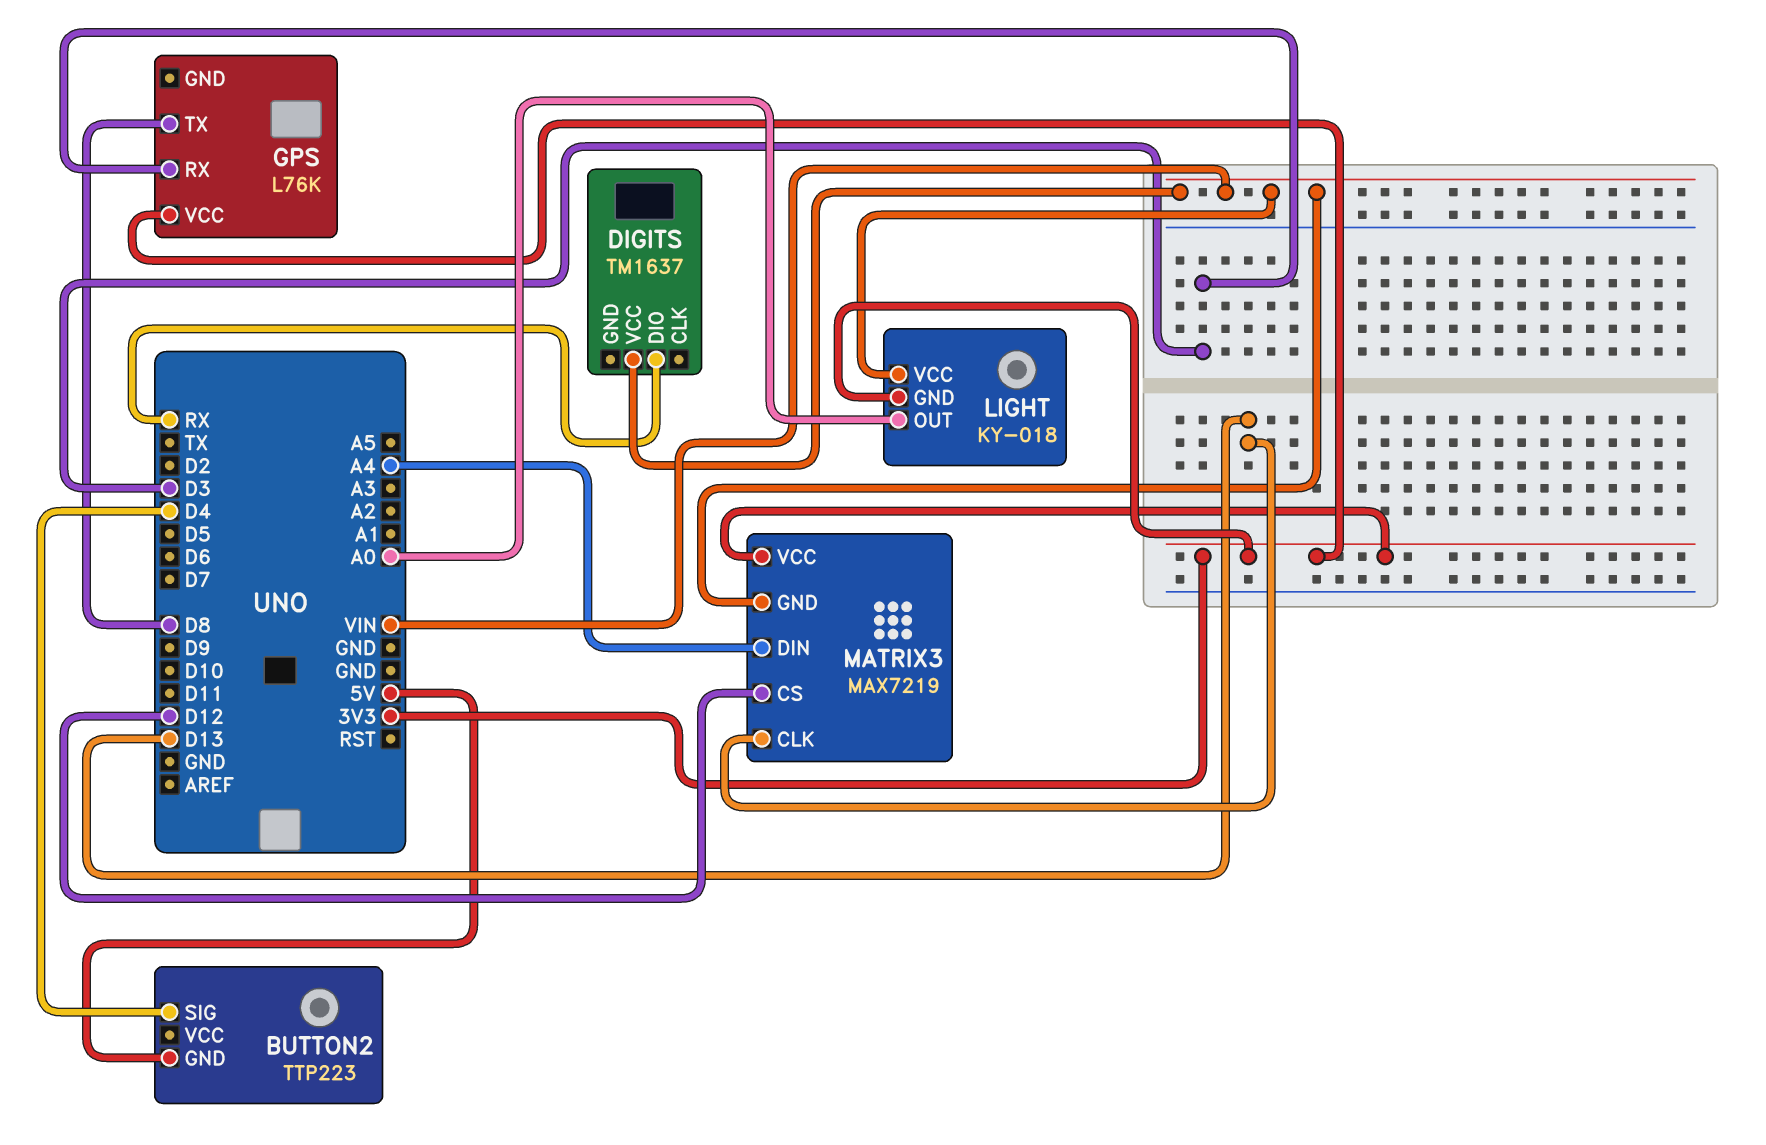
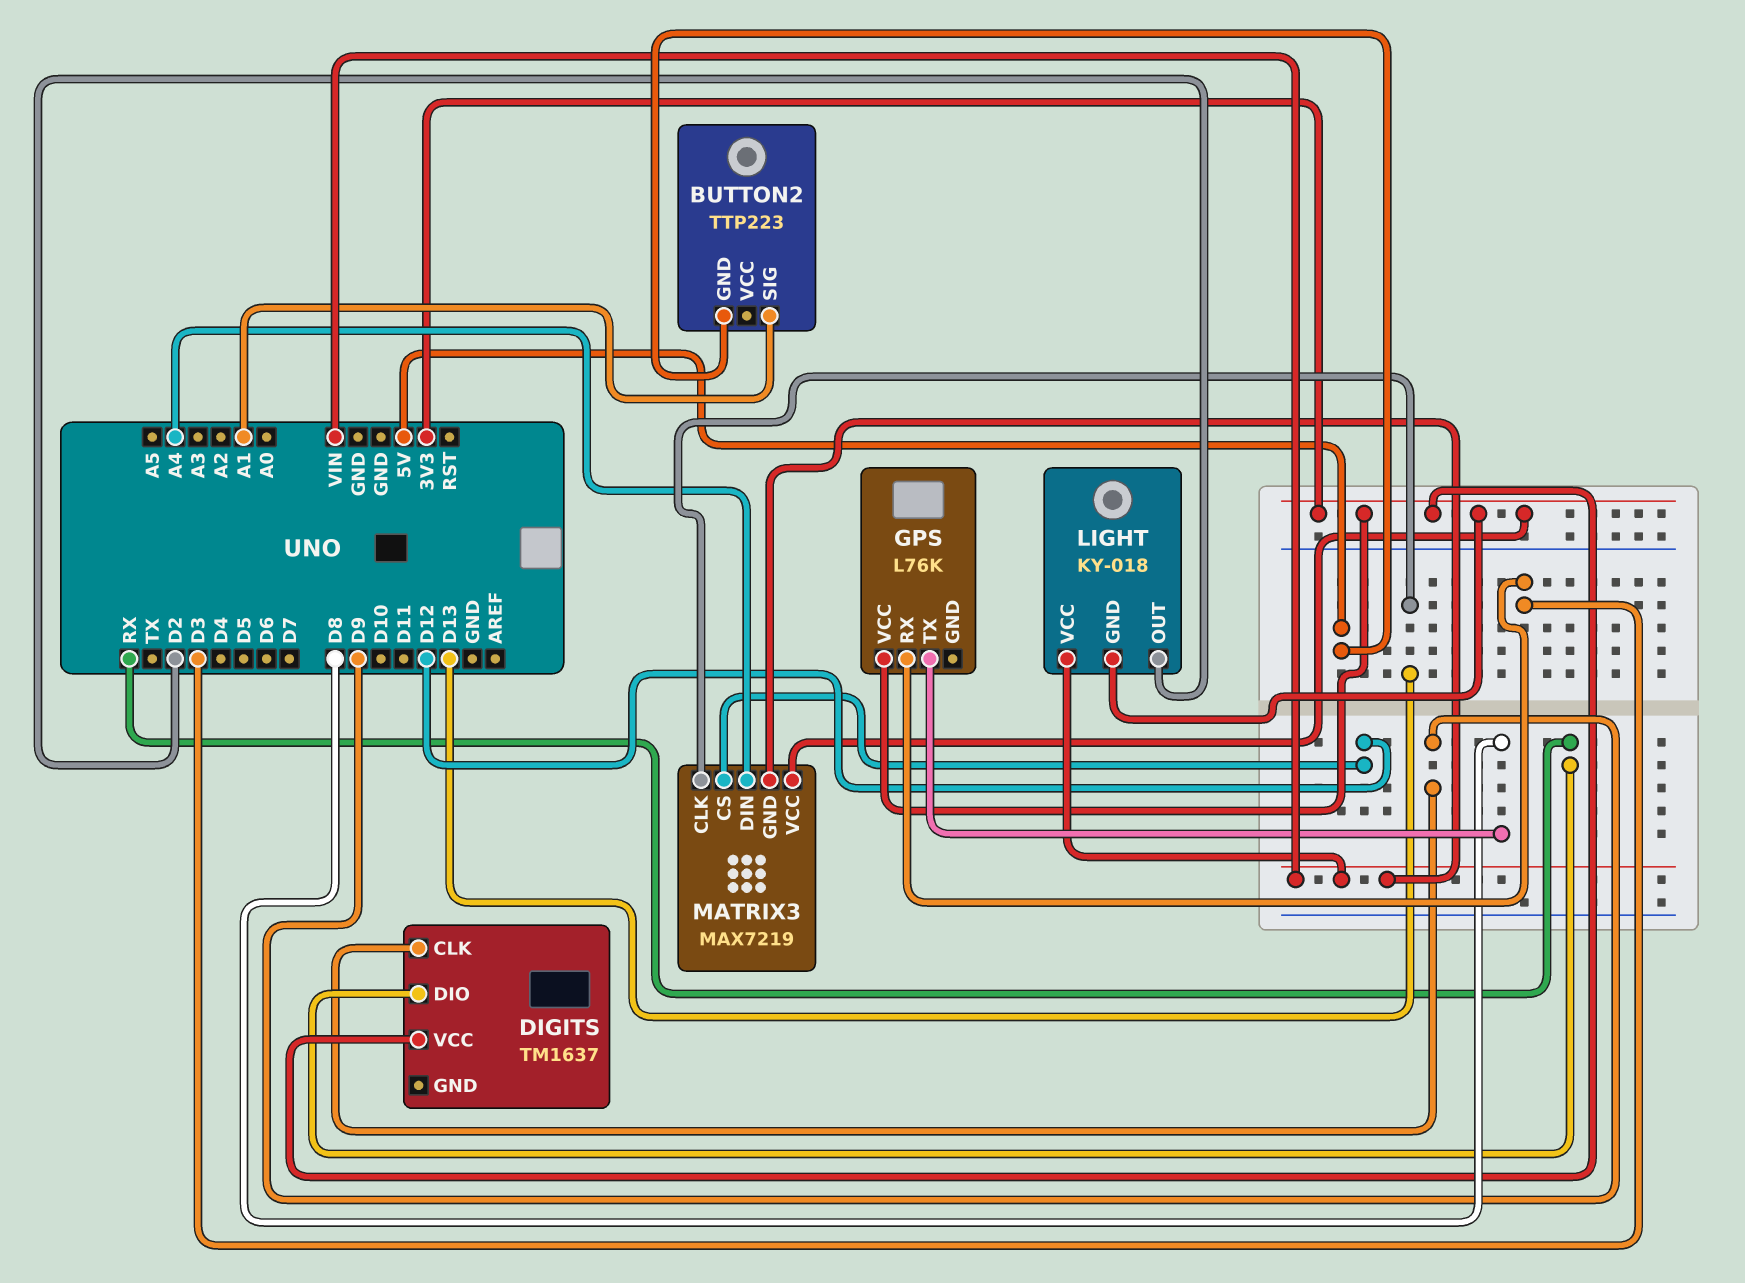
BUTTON2 pin SIG: D4 -> A1
DIGITS pin CLK: none -> D9
DIGITS pin VCC: VIN -> 3V3
LIGHT pin OUT: A0 -> D2

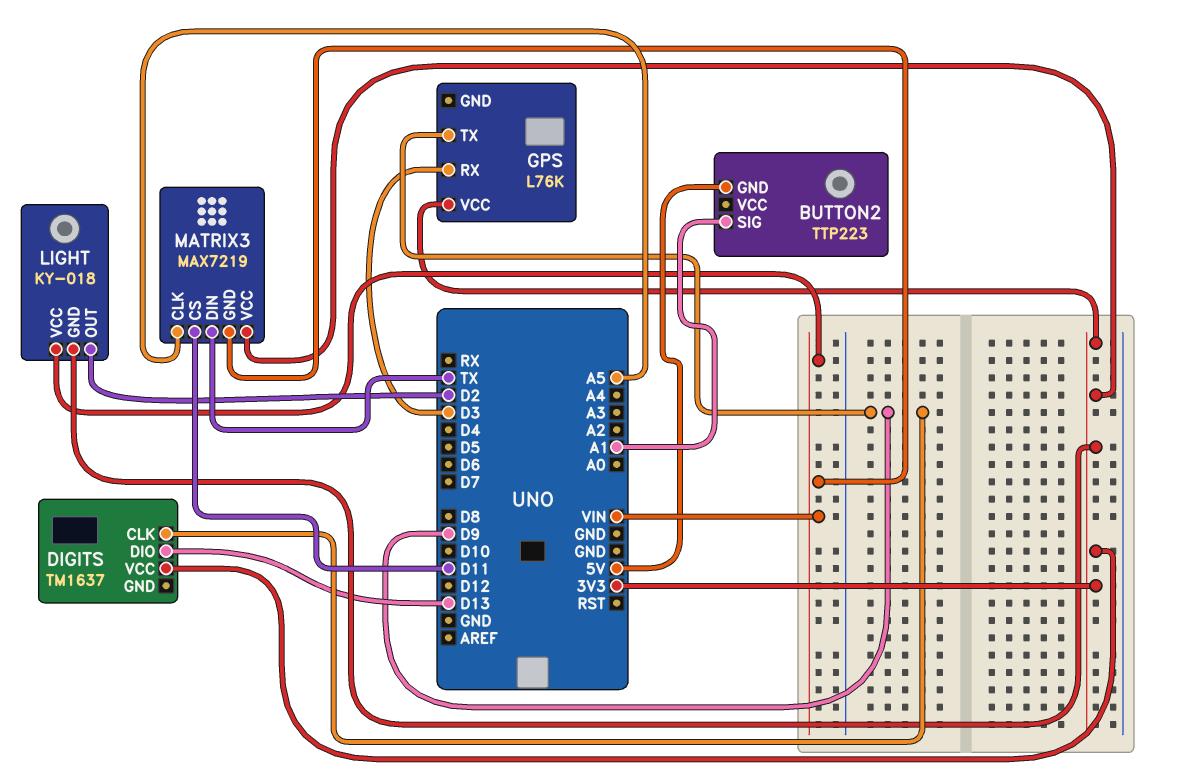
DIGITS pin DIO: RX -> D13
GPS pin TX: D8 -> D9
MATRIX3 pin CLK: D13 -> A5
MATRIX3 pin CS: D12 -> D11
MATRIX3 pin DIN: A4 -> TX

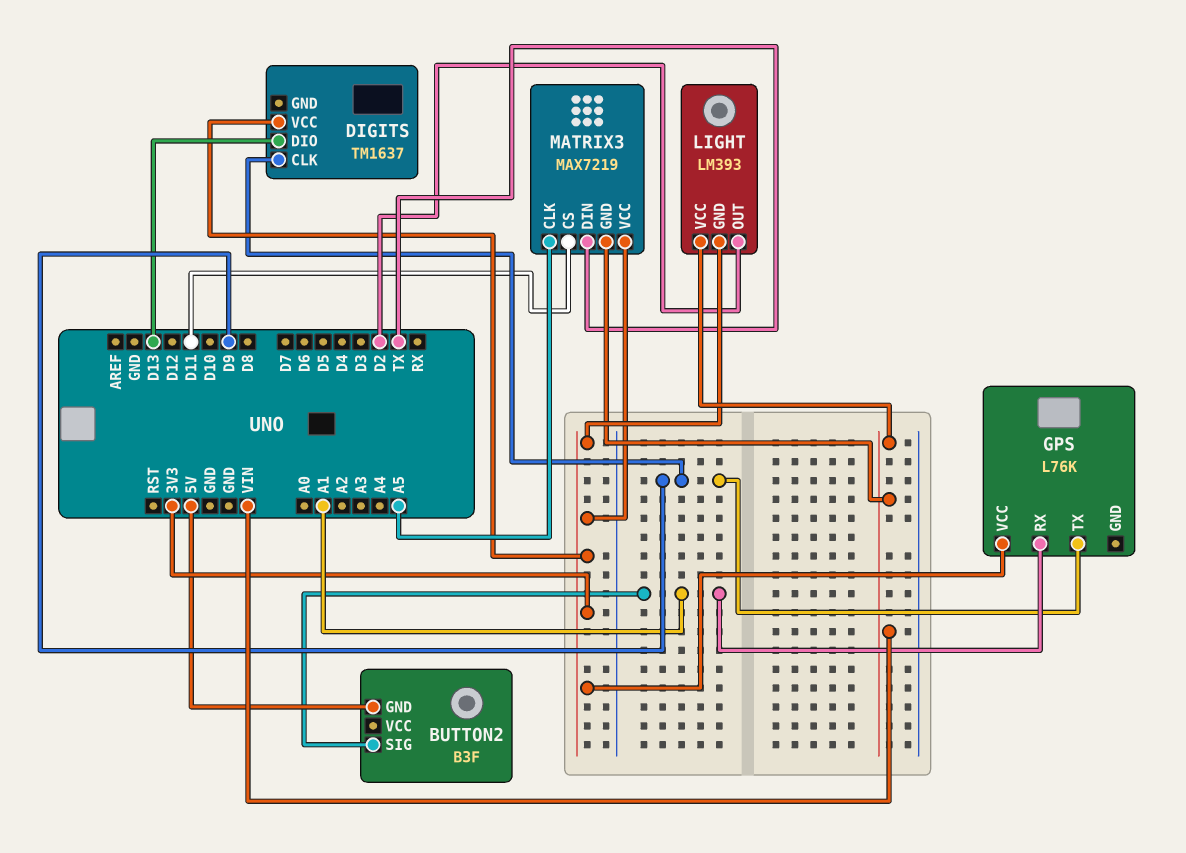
BUTTON2: TTP223 -> B3F
GPS pin RX: D3 -> A1
LIGHT: KY-018 -> LM393

